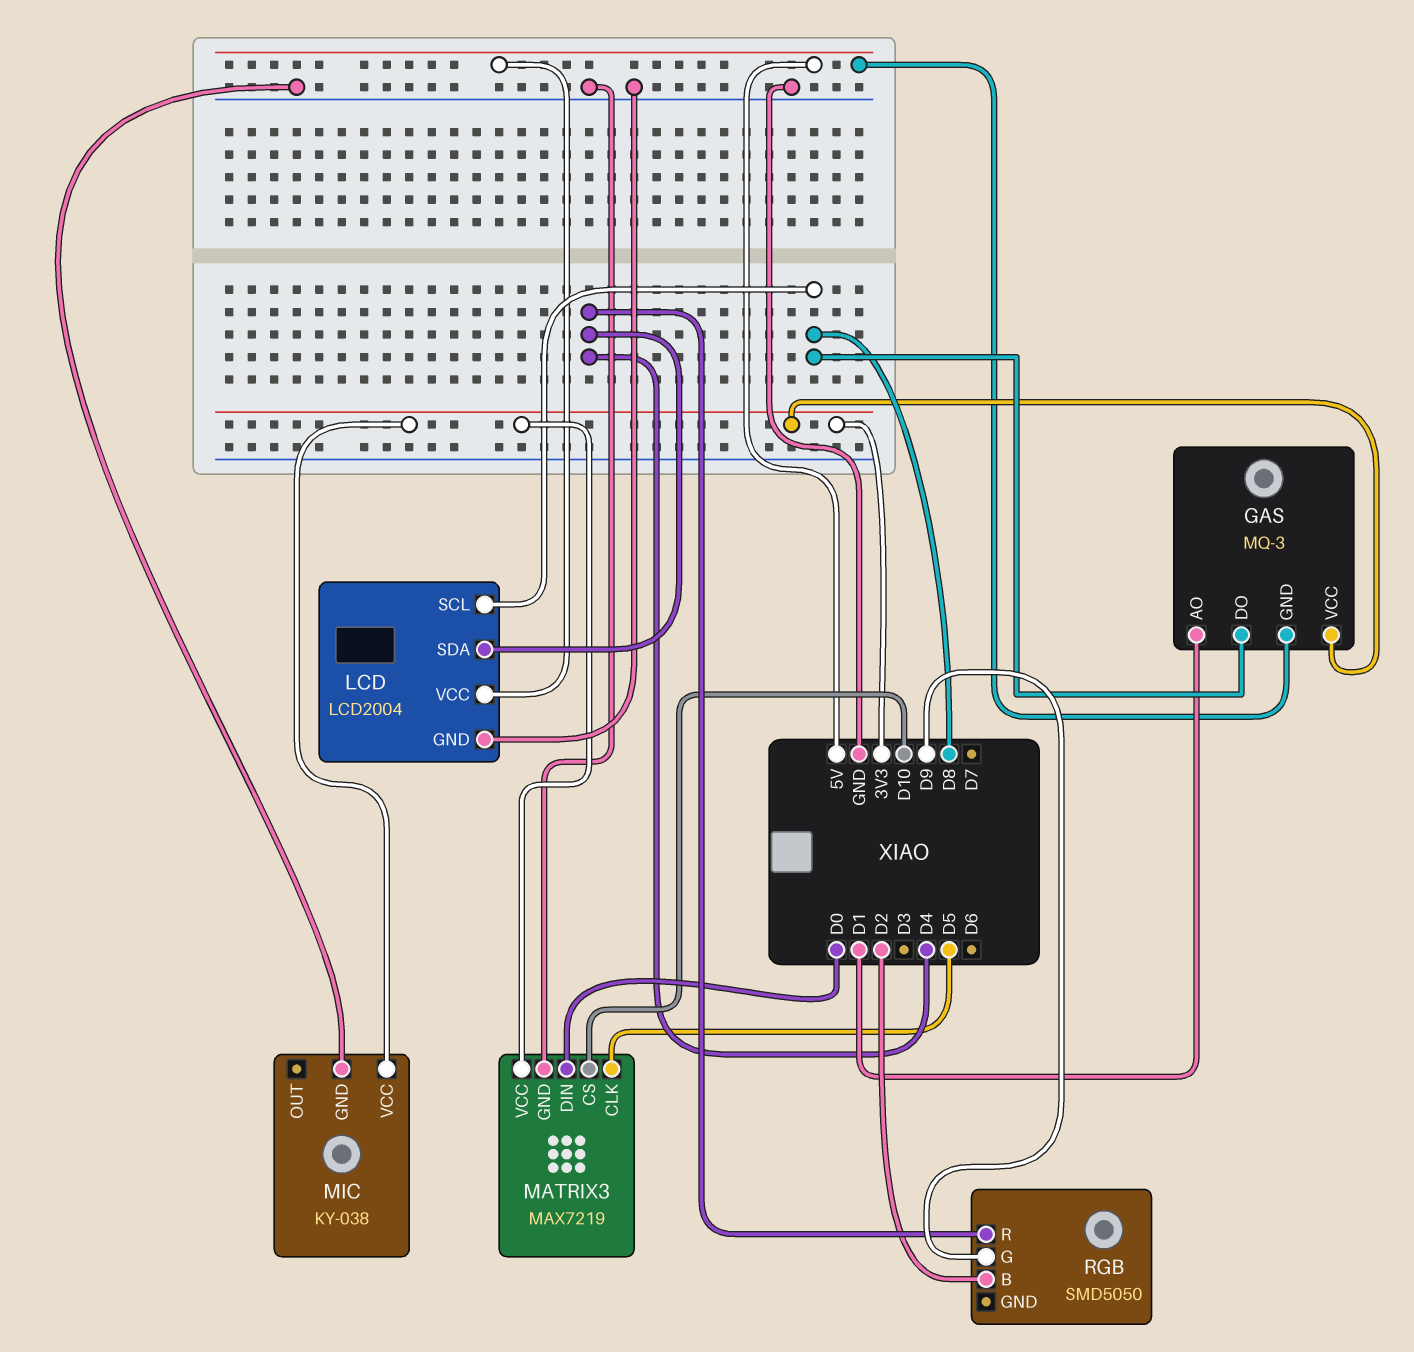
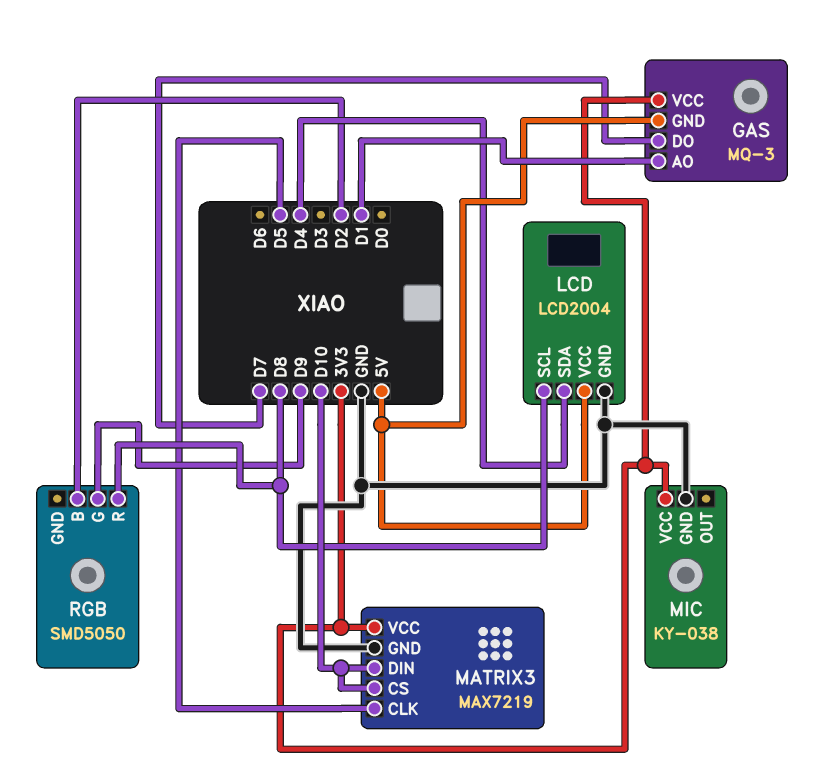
GAS pin DO: D8 -> D7
MATRIX3 pin DIN: D0 -> D10
RGB pin R: D4 -> D8

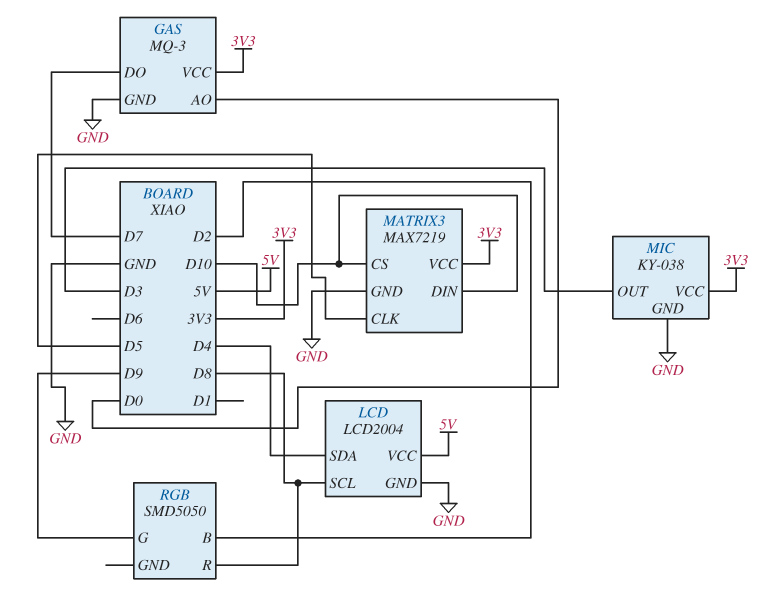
GAS pin AO: D1 -> D0
GAS pin GND: 5V -> GND
MIC pin OUT: none -> D3

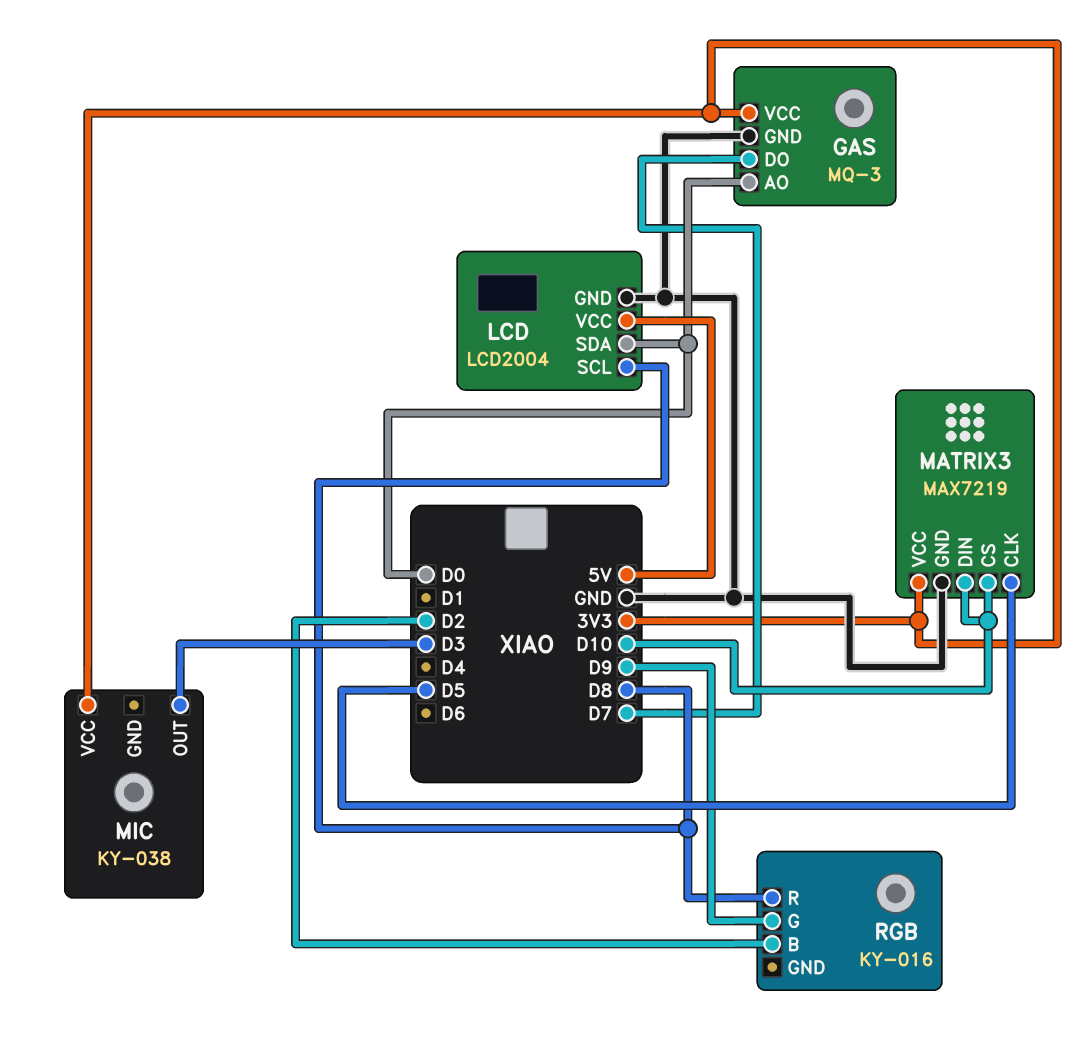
LCD pin SDA: D4 -> D0
MIC pin GND: GND -> none
RGB: SMD5050 -> KY-016

